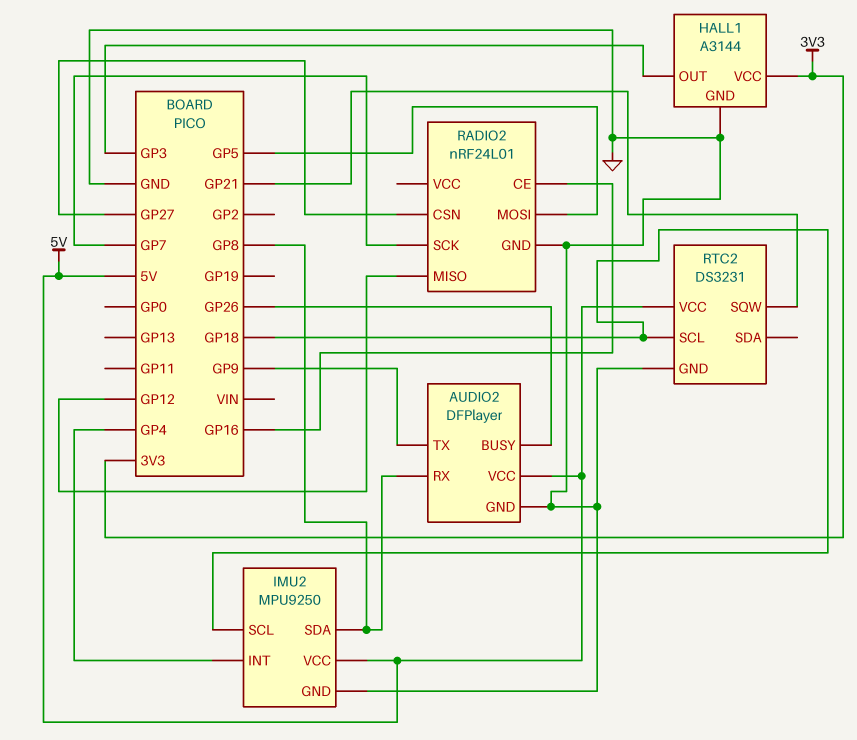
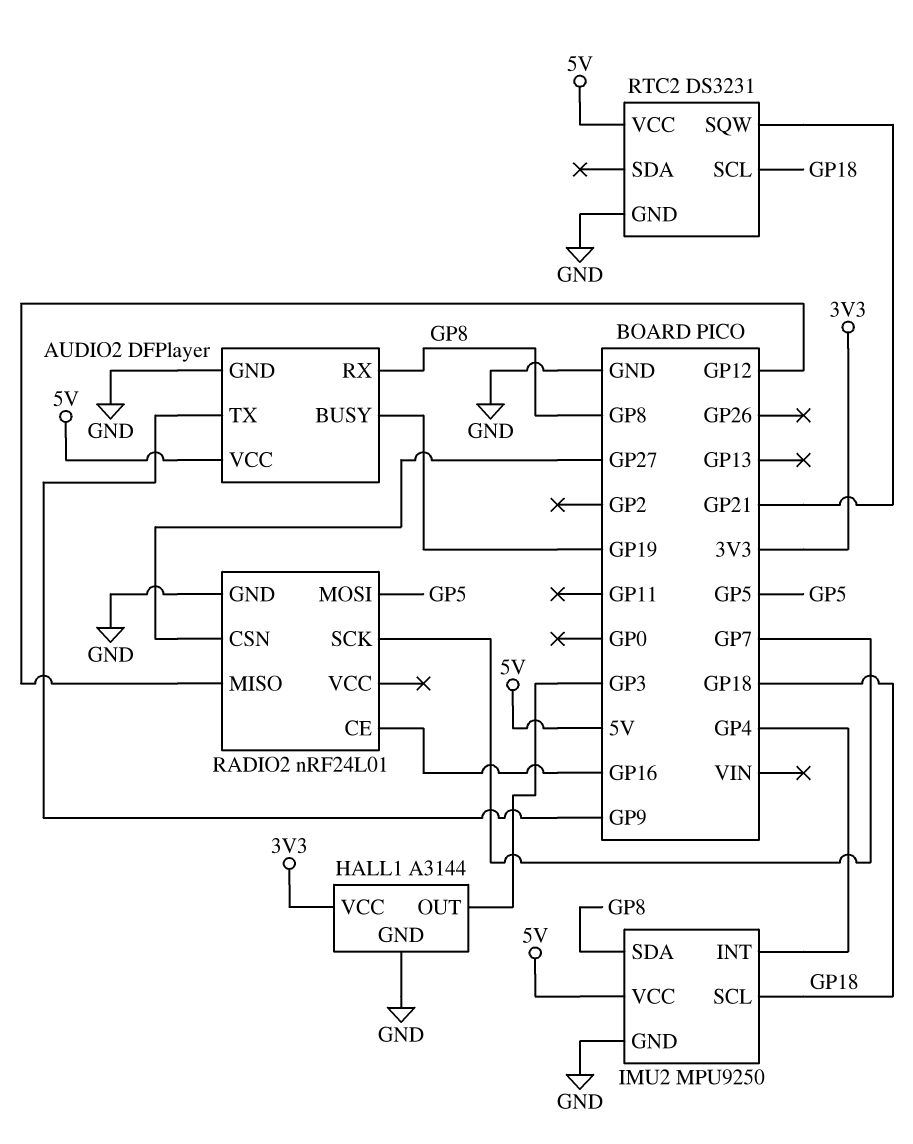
AUDIO2 pin BUSY: GP26 -> GP19

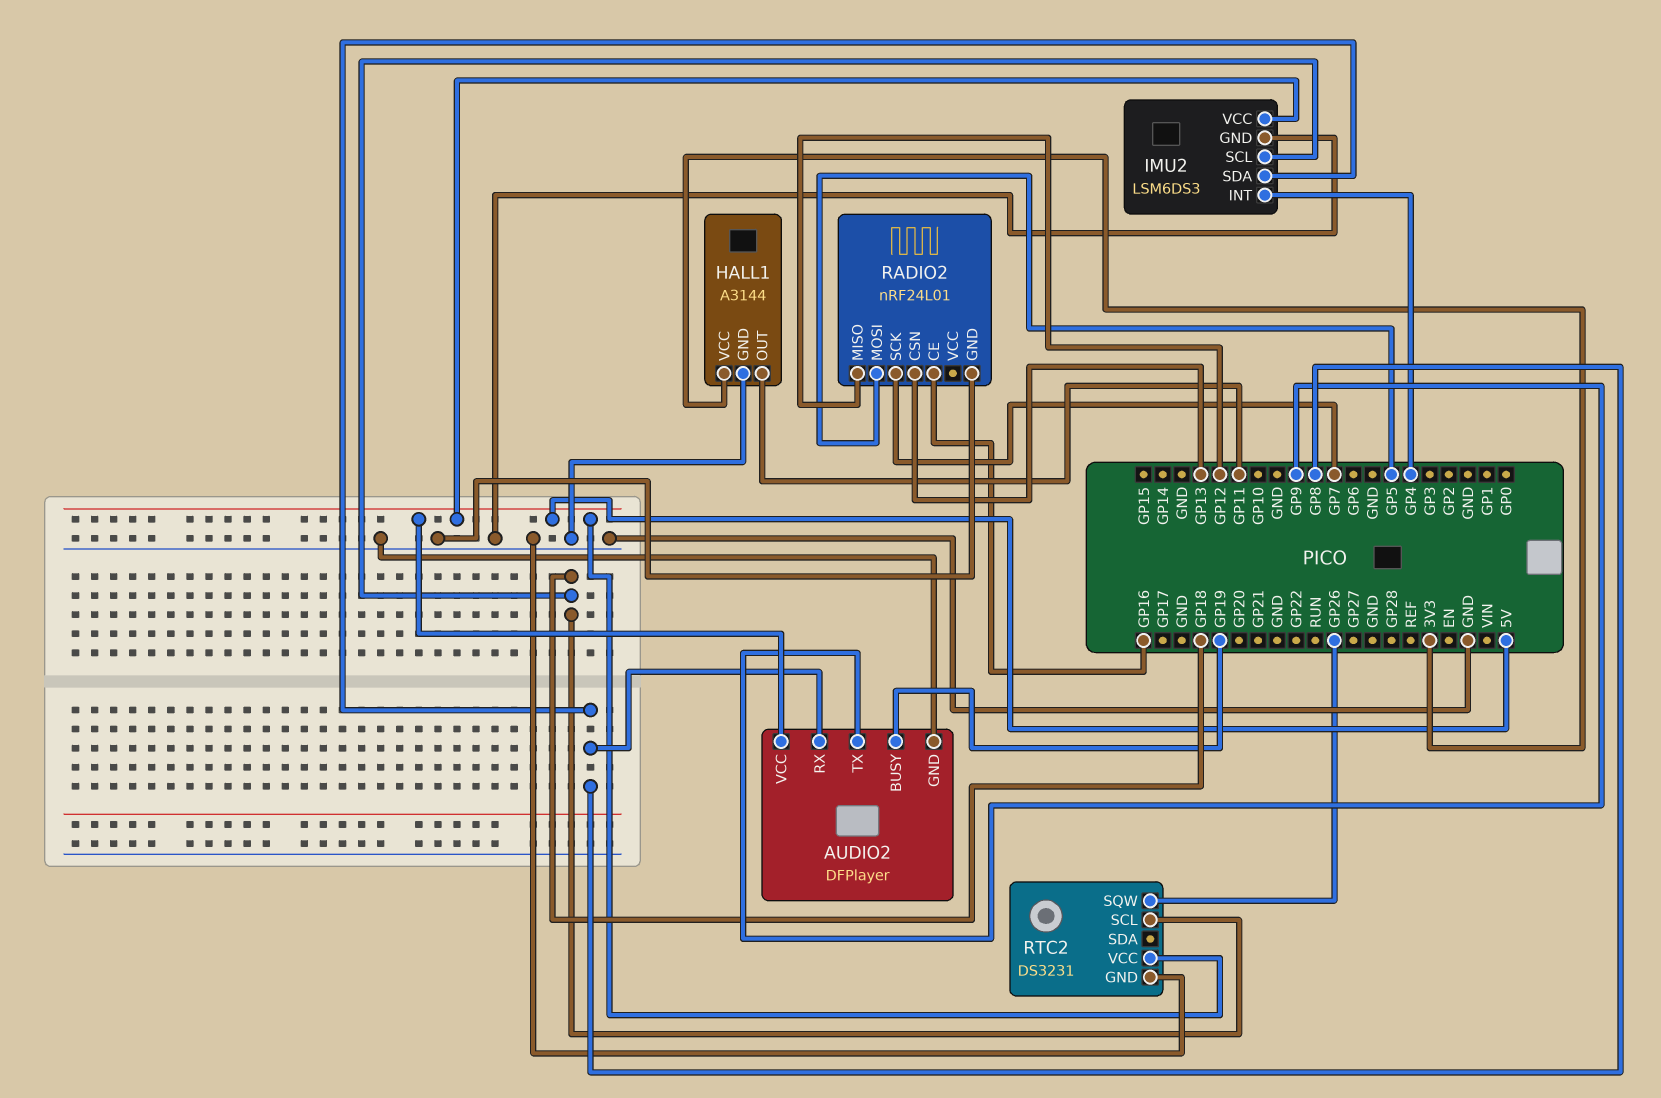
HALL1 pin OUT: GP3 -> GP11
IMU2: MPU9250 -> LSM6DS3
RADIO2 pin CSN: GP27 -> GP13
RTC2 pin SQW: GP21 -> GP26

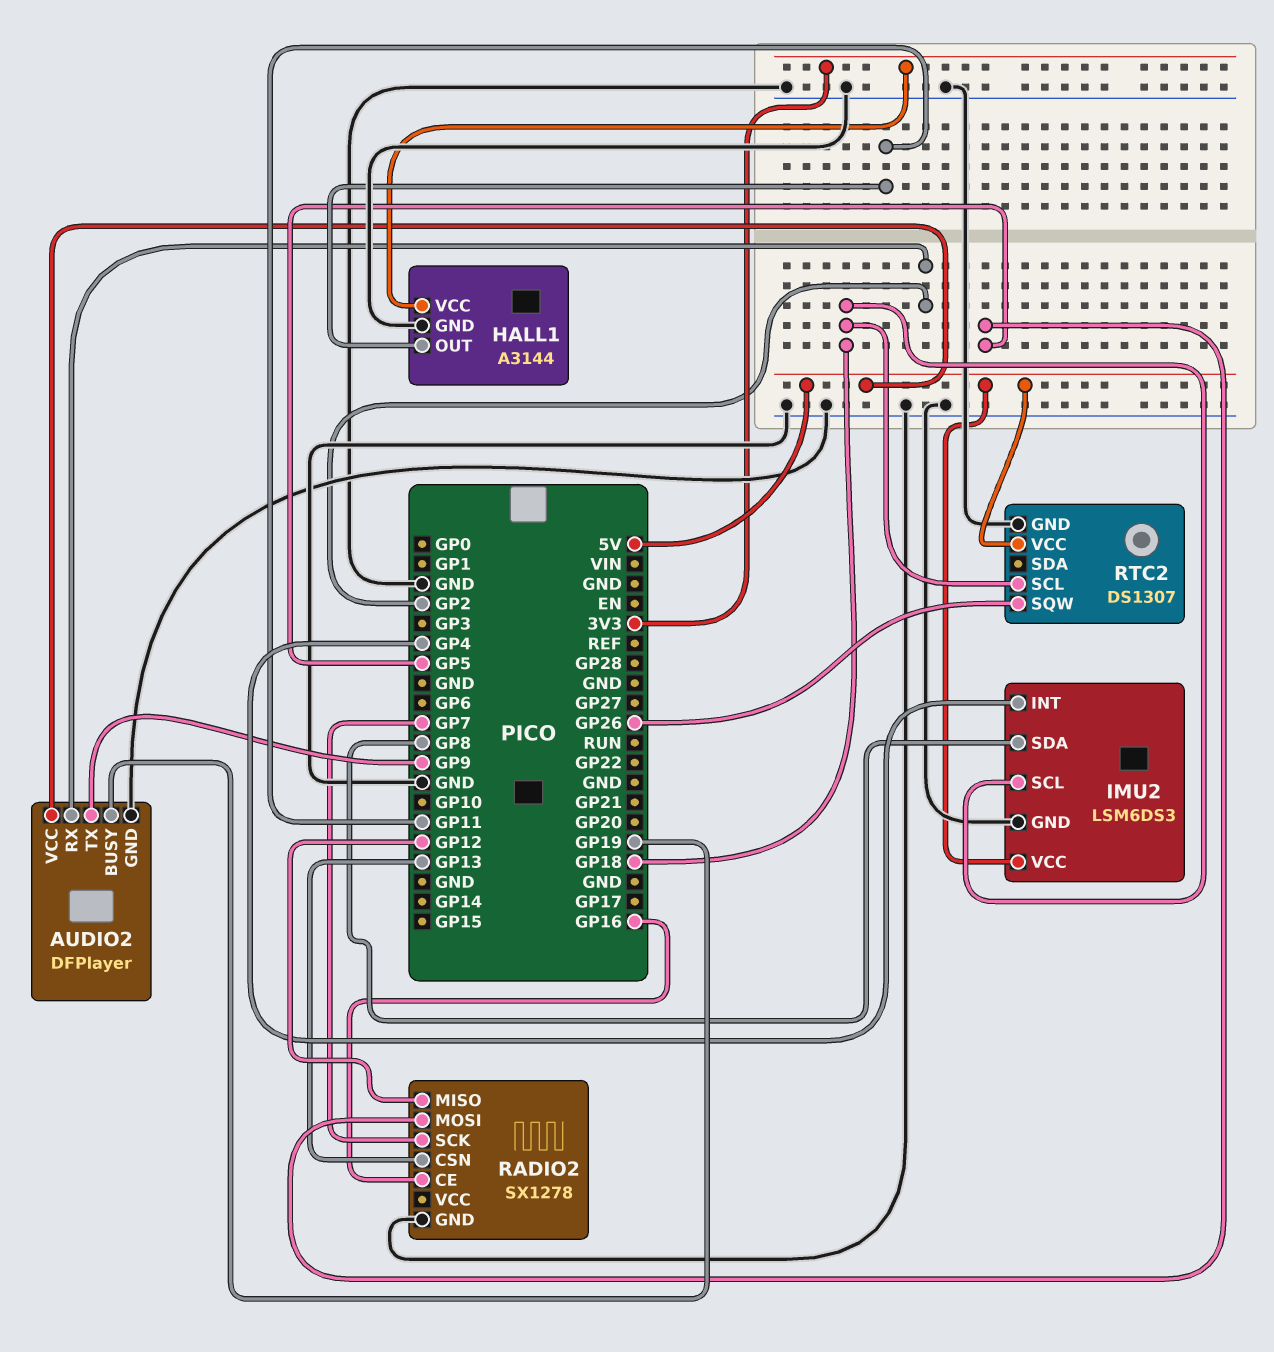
AUDIO2 pin RX: GP8 -> GP2
RADIO2: nRF24L01 -> SX1278
RTC2: DS3231 -> DS1307

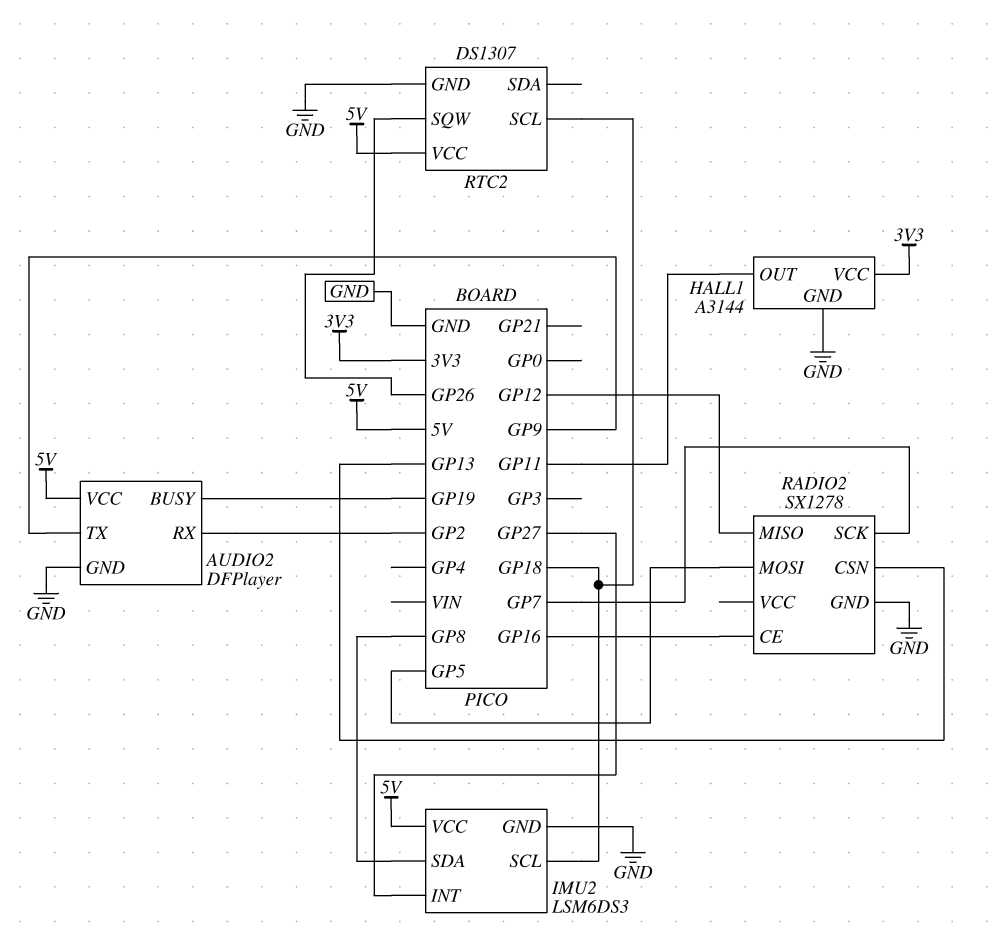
IMU2 pin INT: GP4 -> GP27

